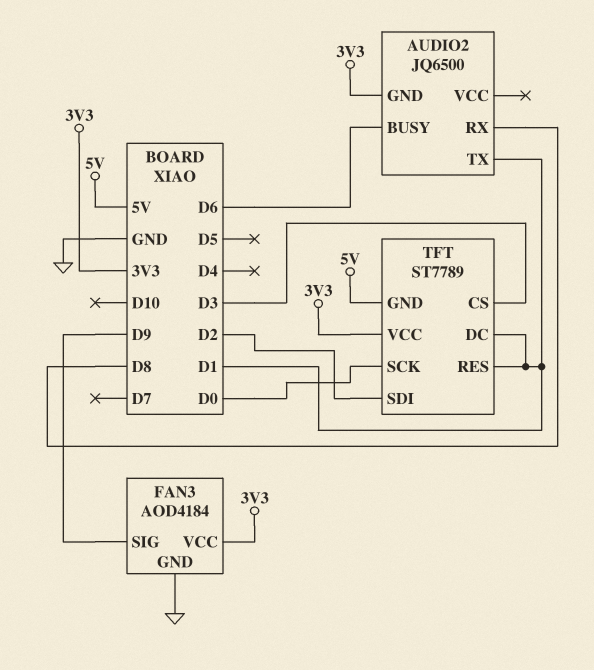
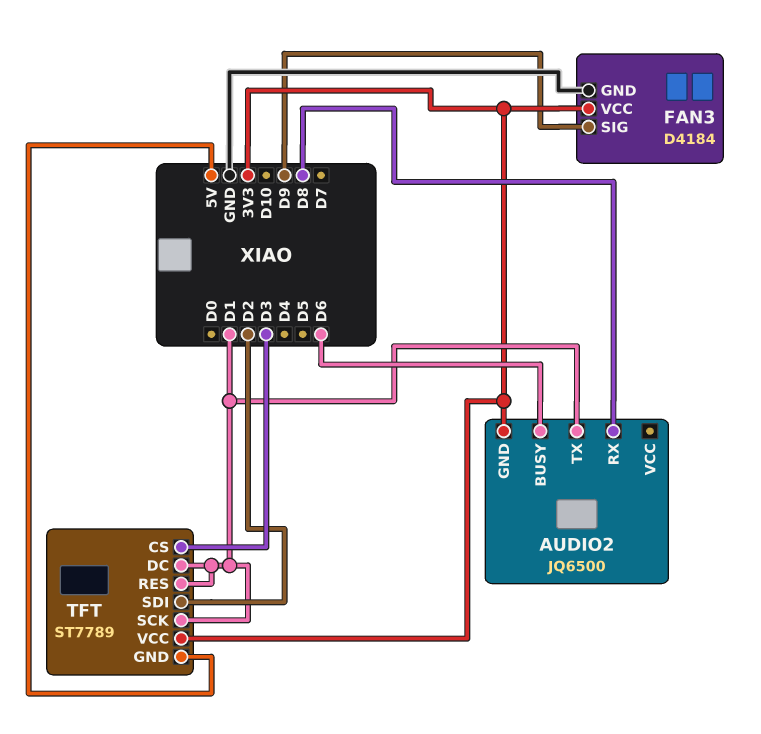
FAN3: AOD4184 -> D4184
TFT pin SCK: D0 -> D1

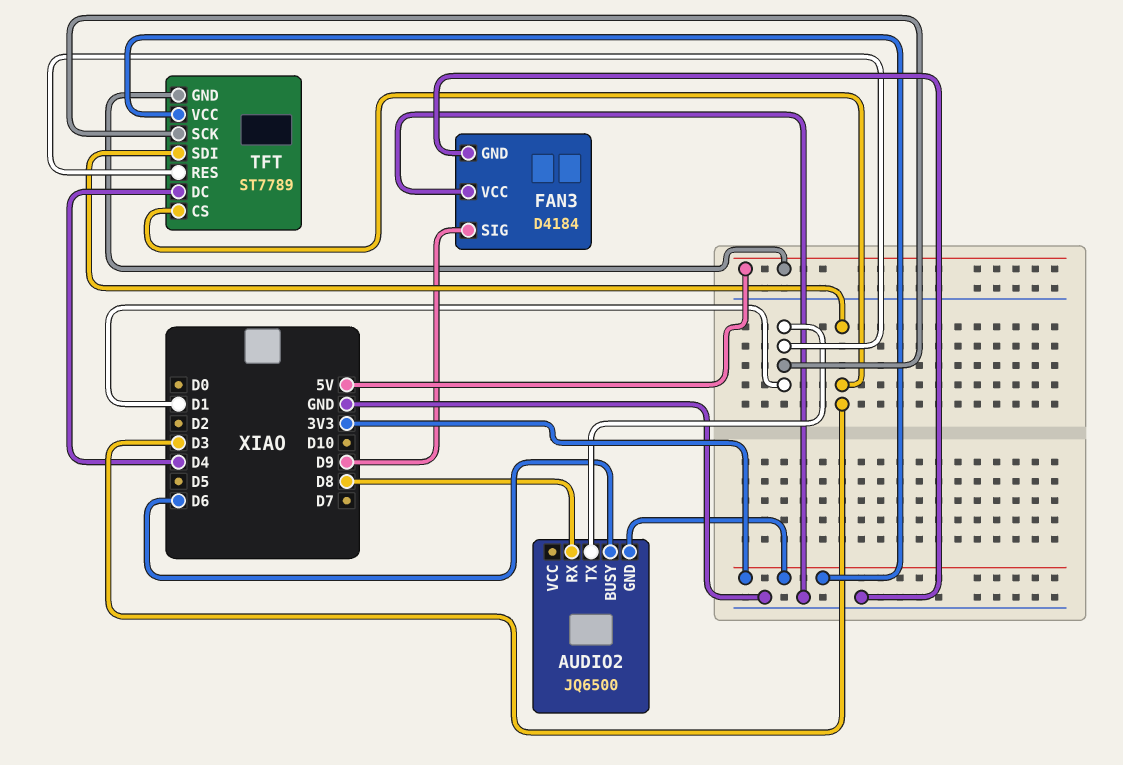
FAN3 pin VCC: 3V3 -> GND
TFT pin DC: D1 -> D4
TFT pin SDI: D2 -> D3

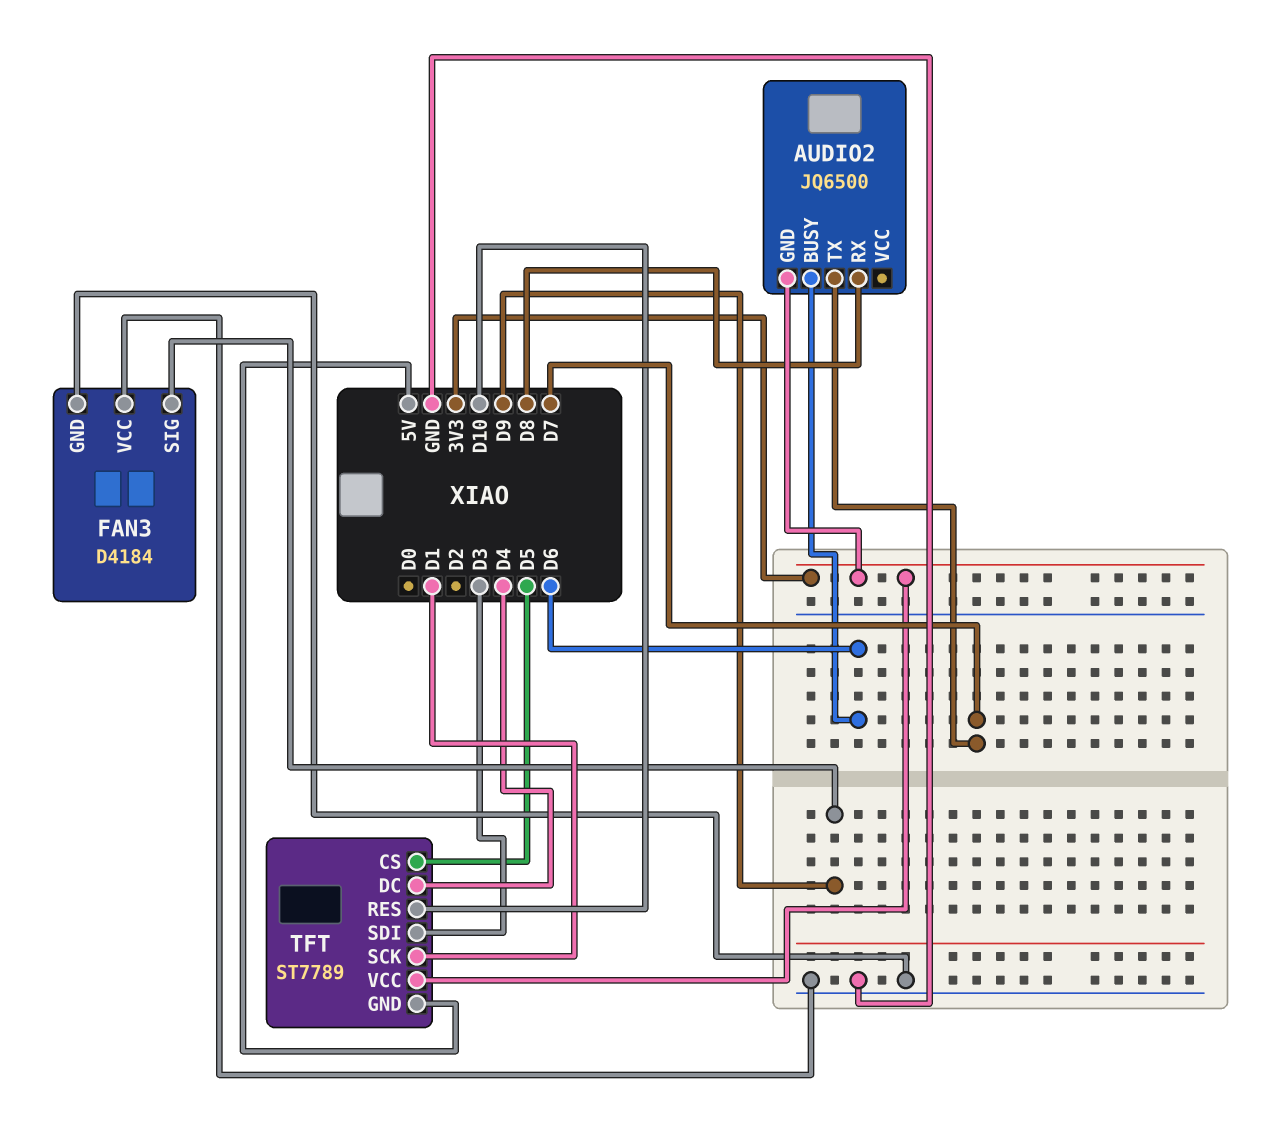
AUDIO2 pin TX: D1 -> D7
TFT pin CS: D3 -> D5
TFT pin RES: D1 -> D10

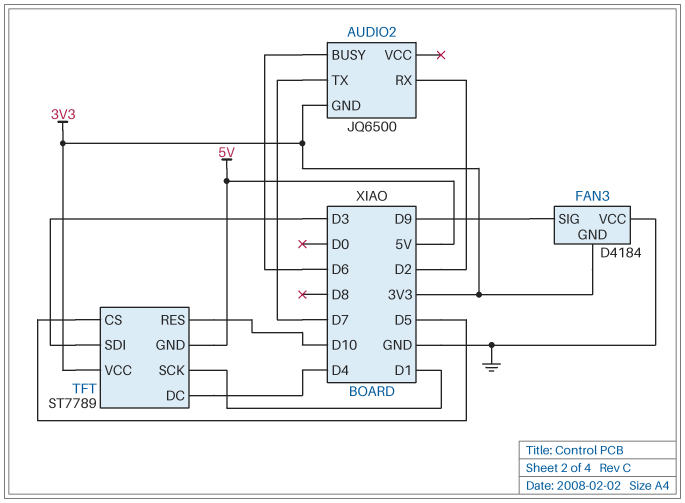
AUDIO2 pin RX: D8 -> D2
FAN3 pin GND: GND -> 3V3

